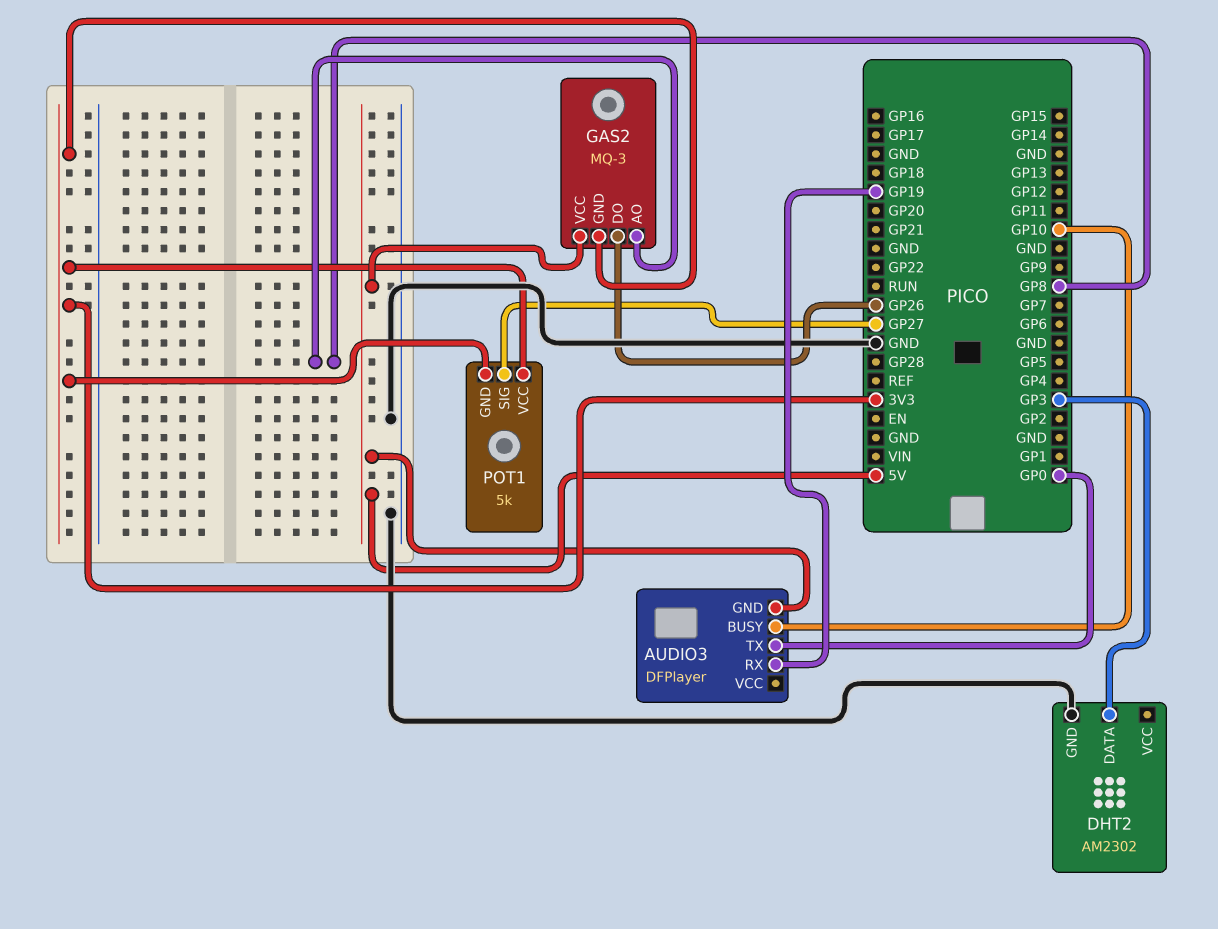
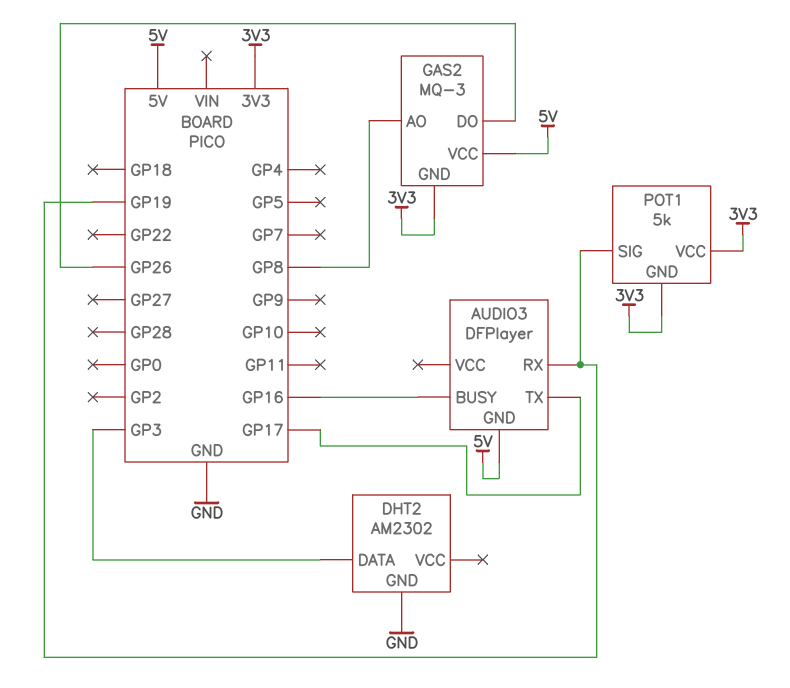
AUDIO3 pin BUSY: GP10 -> GP16
AUDIO3 pin TX: GP0 -> GP17
POT1 pin SIG: GP27 -> GP19

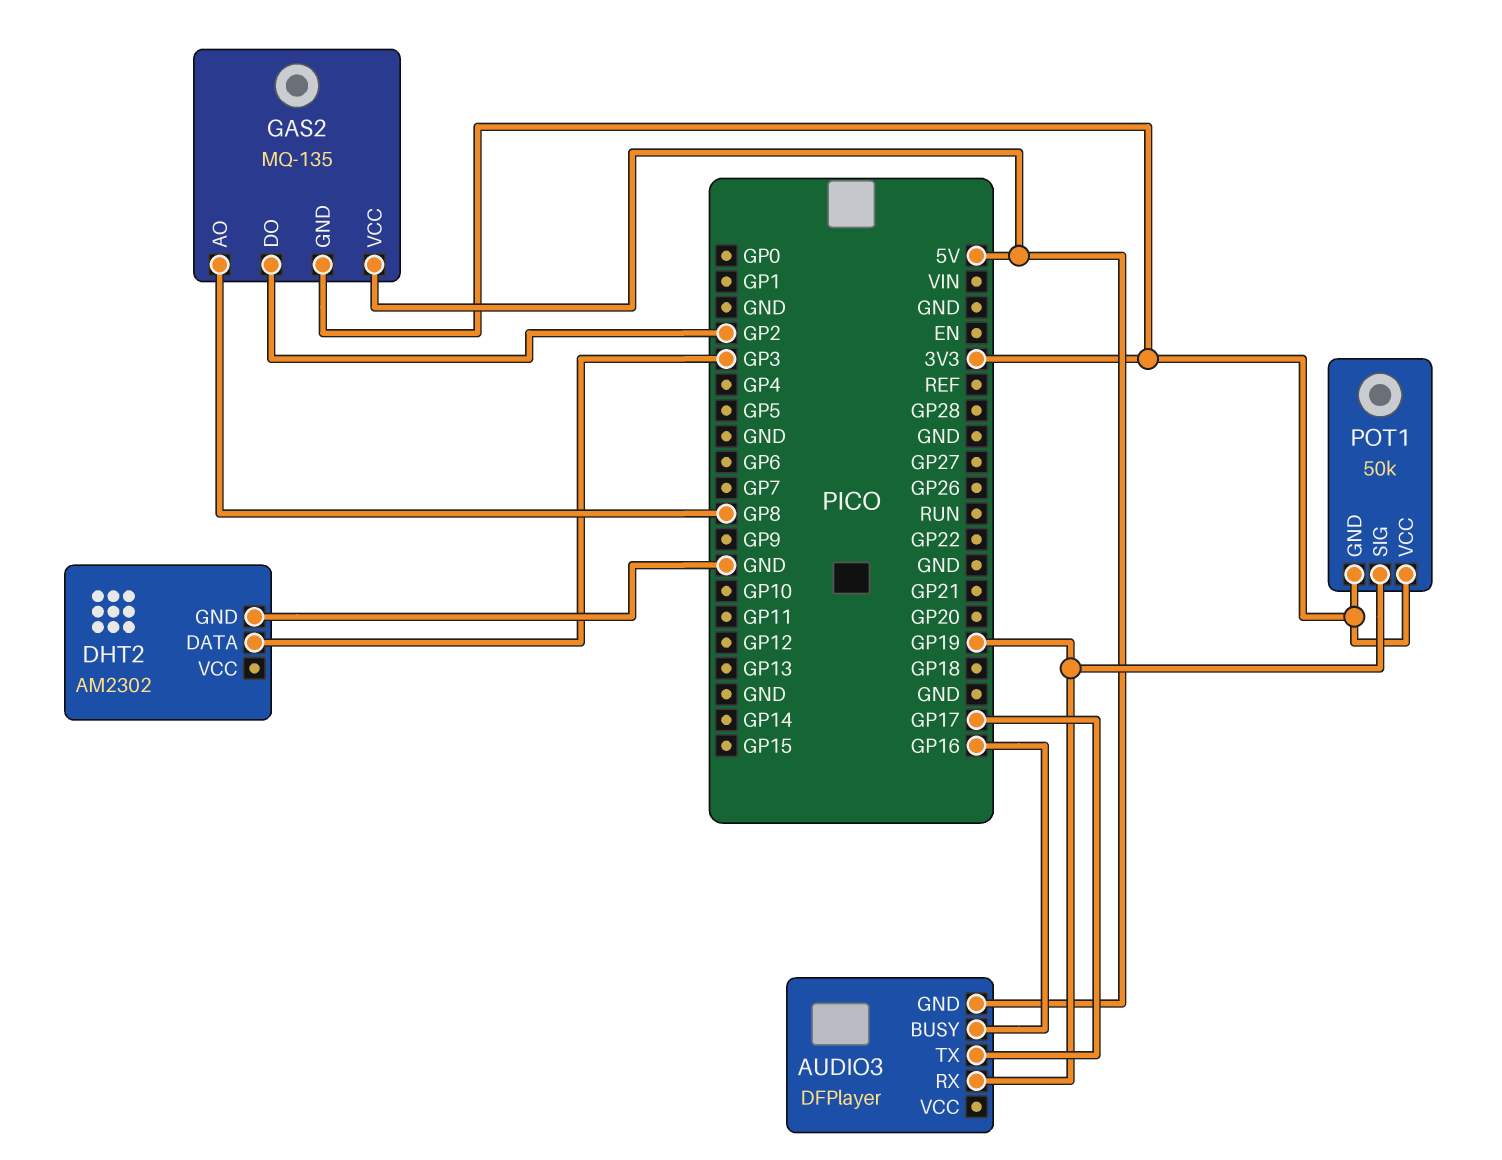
GAS2: MQ-3 -> MQ-135
GAS2 pin DO: GP26 -> GP2
POT1: 5k -> 50k

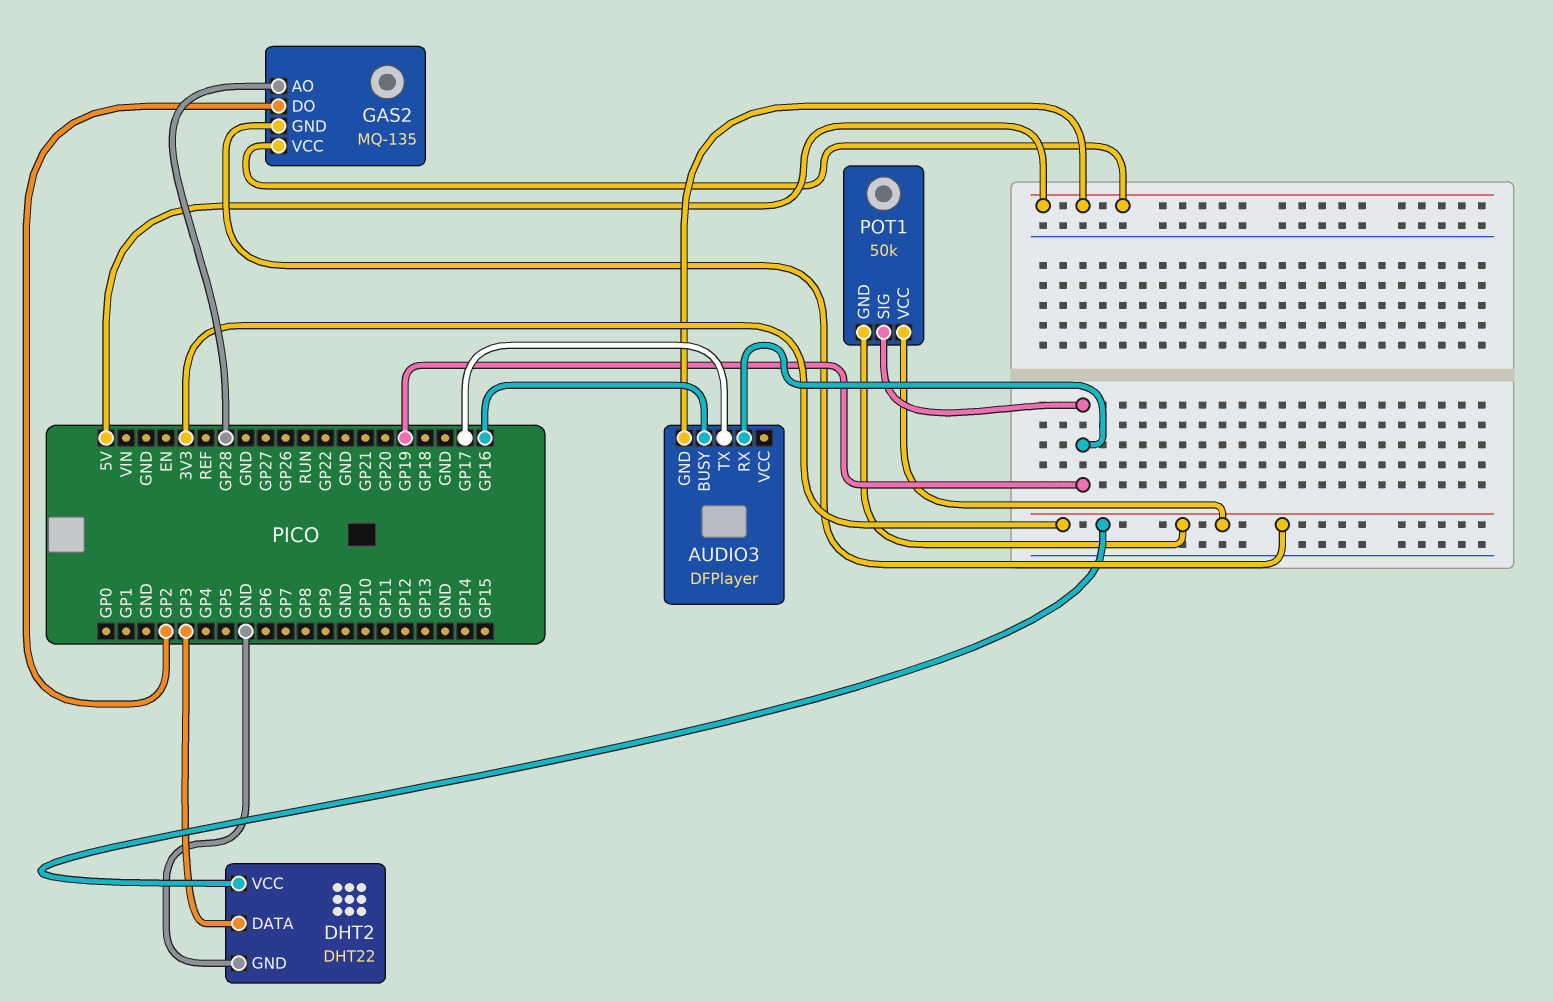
DHT2: AM2302 -> DHT22
DHT2 pin VCC: none -> 3V3
GAS2 pin AO: GP8 -> GP28

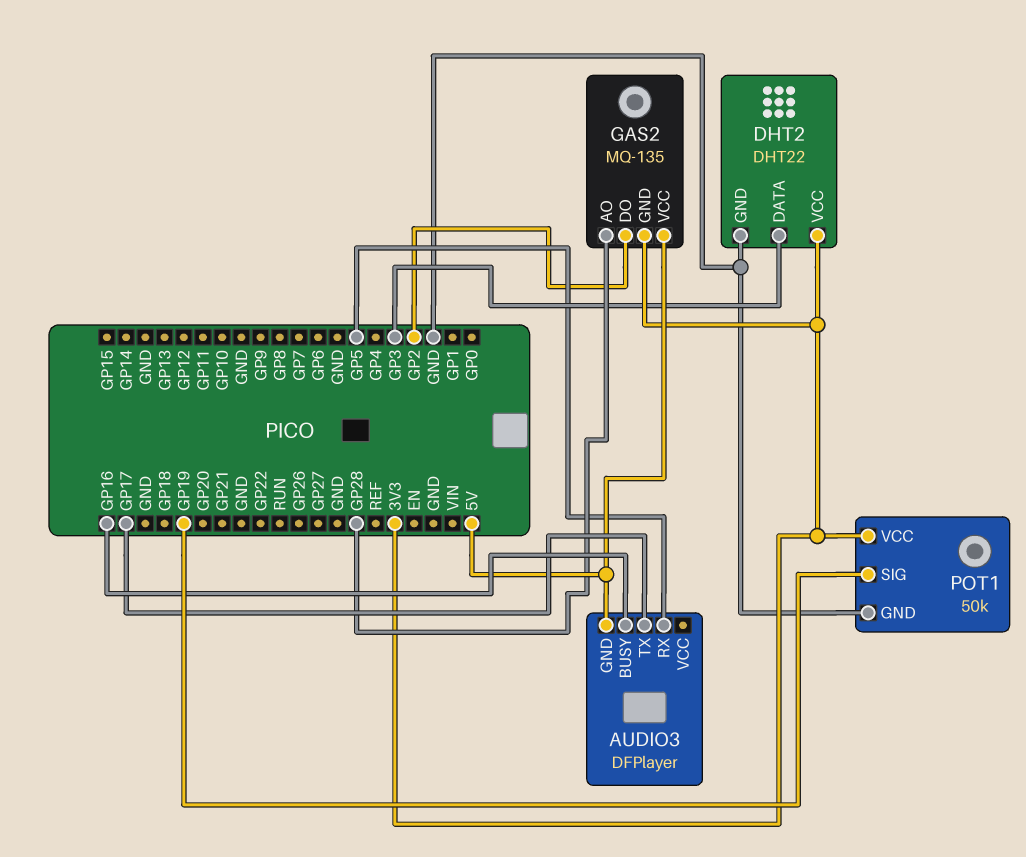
AUDIO3 pin RX: GP19 -> GP5
POT1 pin GND: 3V3 -> GND

